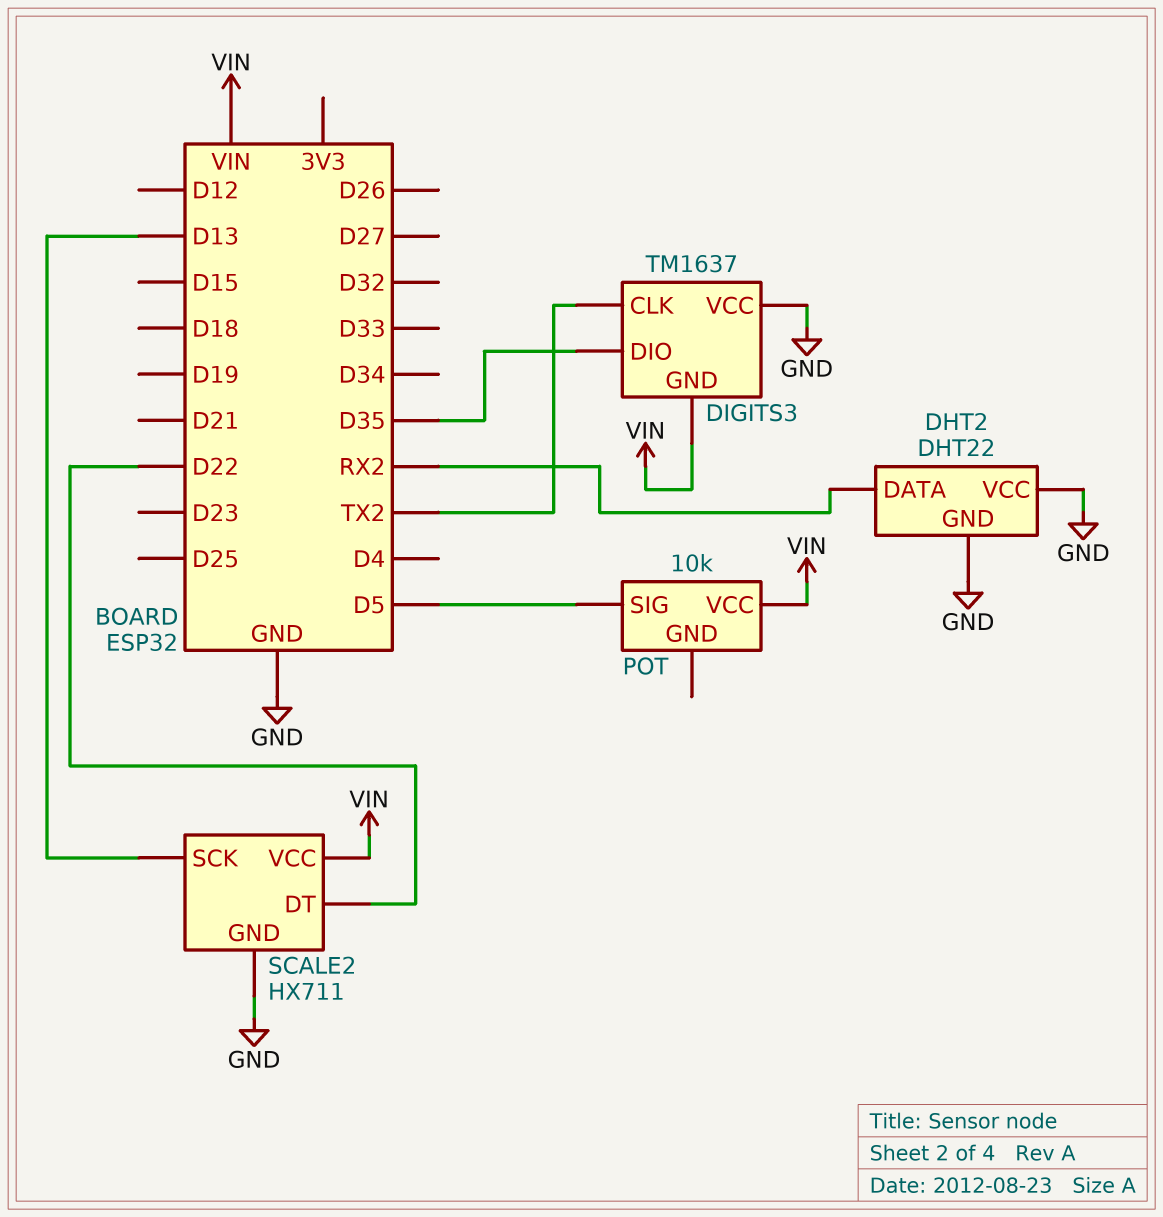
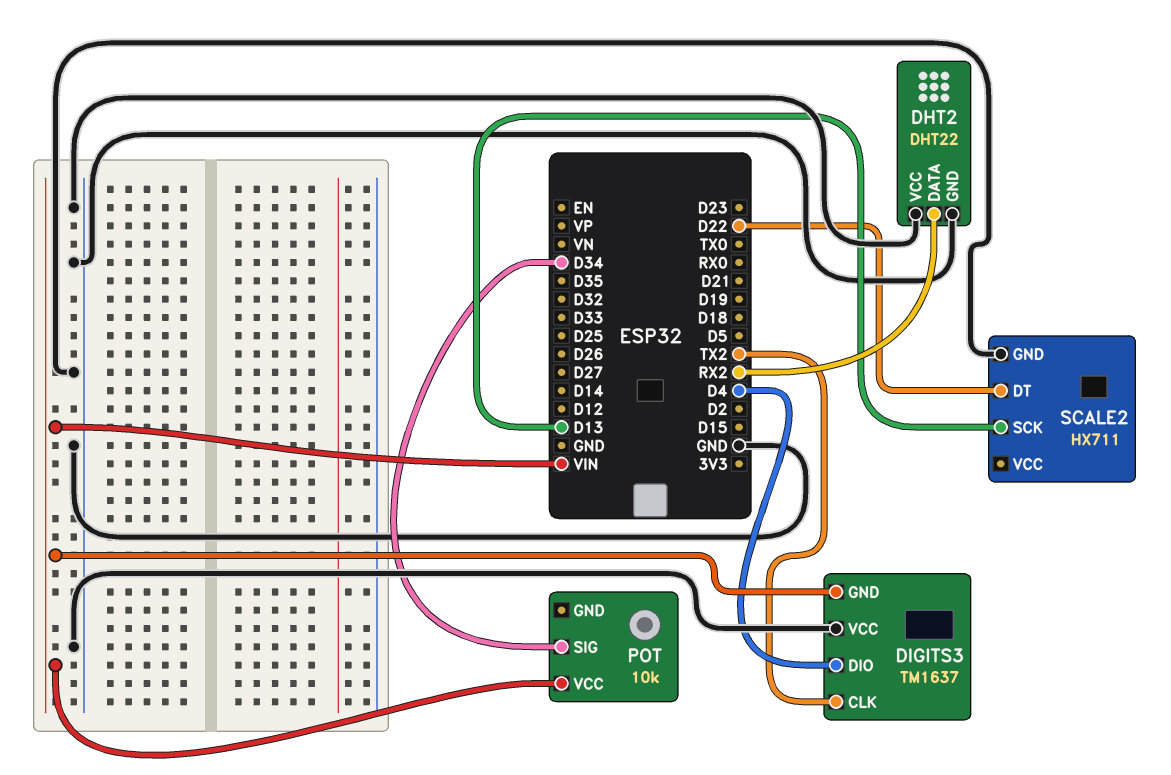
DIGITS3 pin DIO: D35 -> D4
POT pin SIG: D5 -> D34
SCALE2 pin VCC: VIN -> none

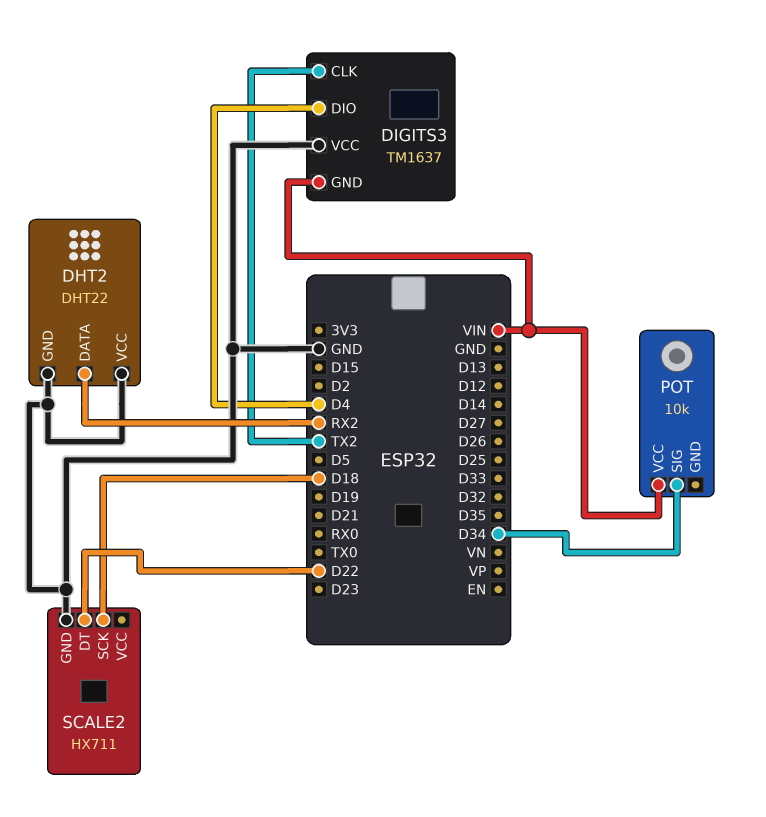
SCALE2 pin SCK: D13 -> D18

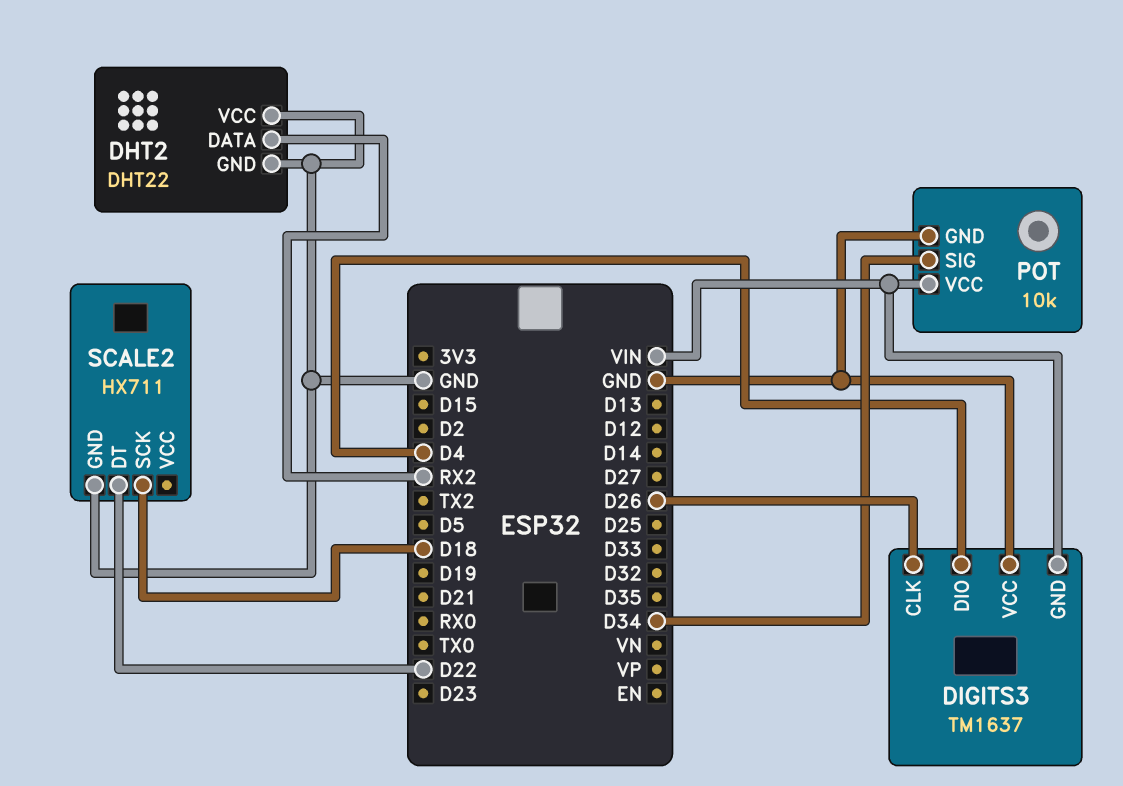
DIGITS3 pin CLK: TX2 -> D26
POT pin GND: none -> GND

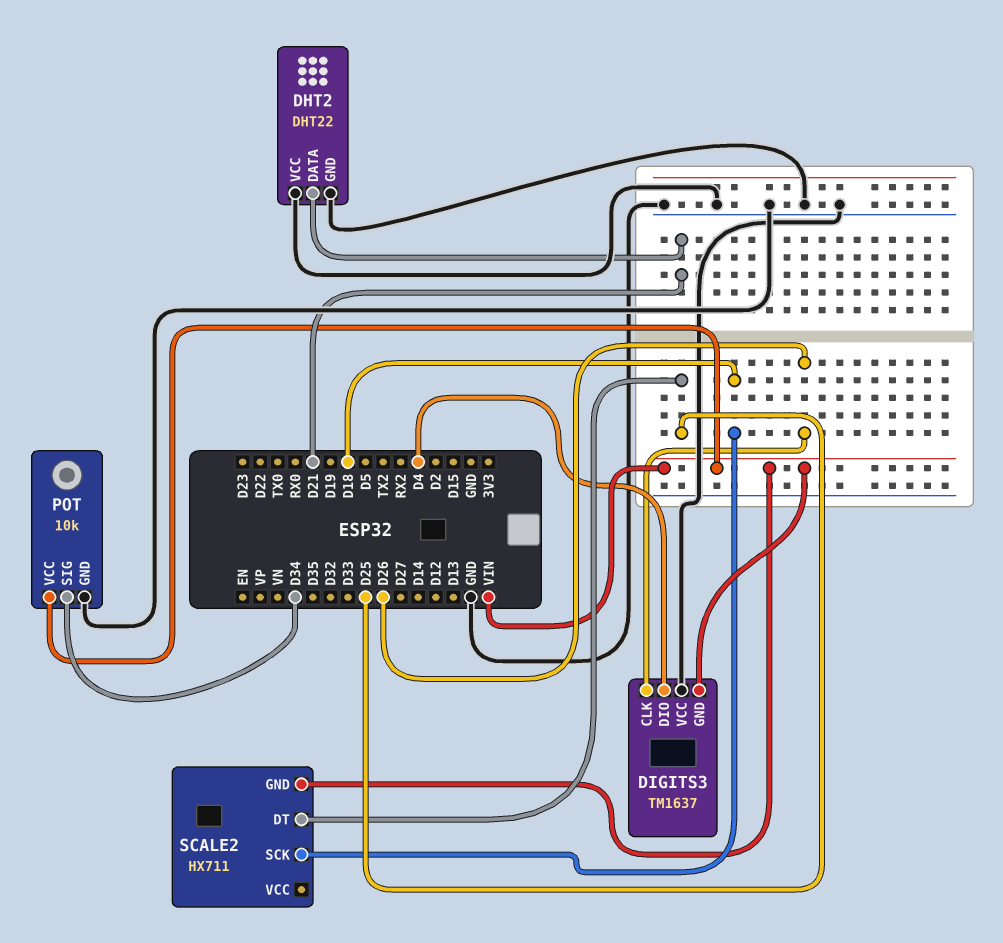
DHT2 pin DATA: RX2 -> D21
SCALE2 pin DT: D22 -> D25
SCALE2 pin GND: GND -> VIN

